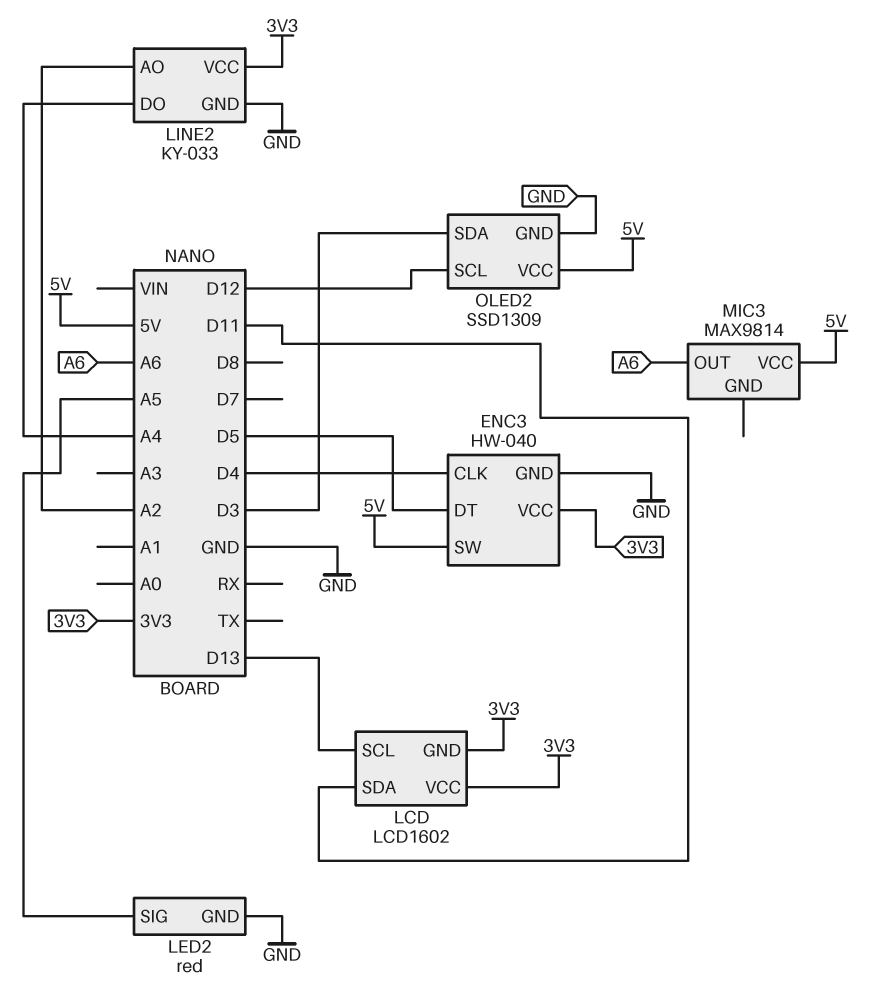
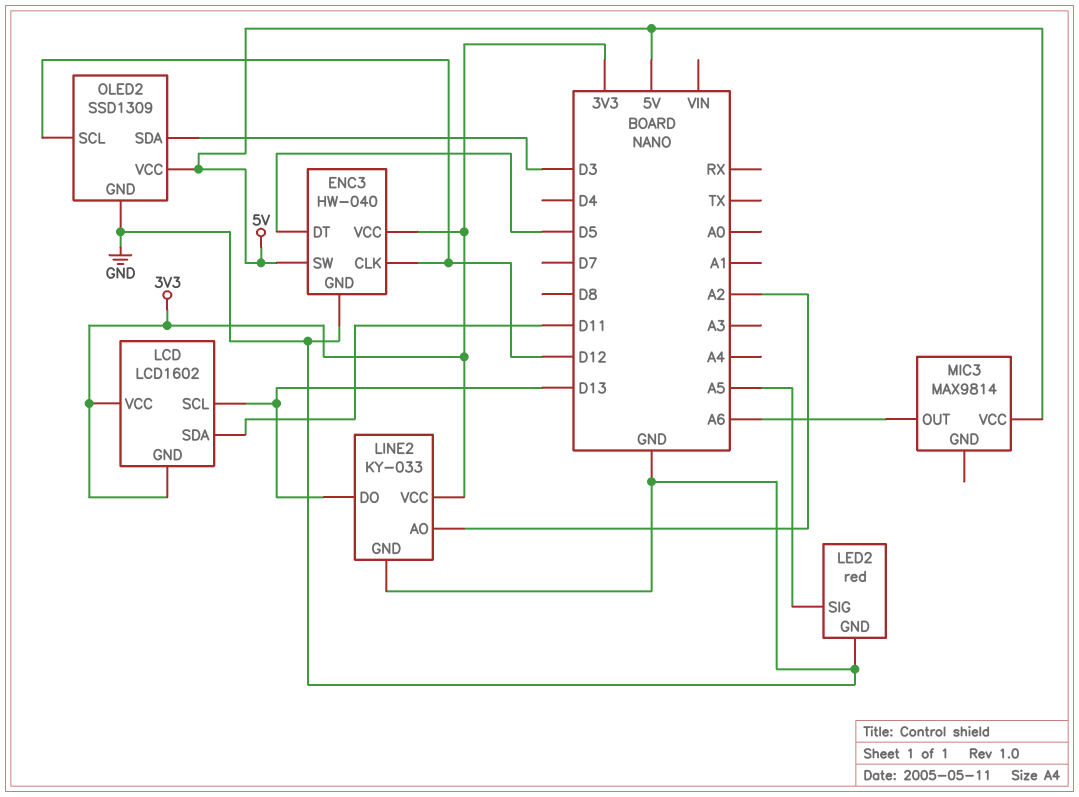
ENC3 pin CLK: D4 -> D12
LINE2 pin DO: A4 -> D13

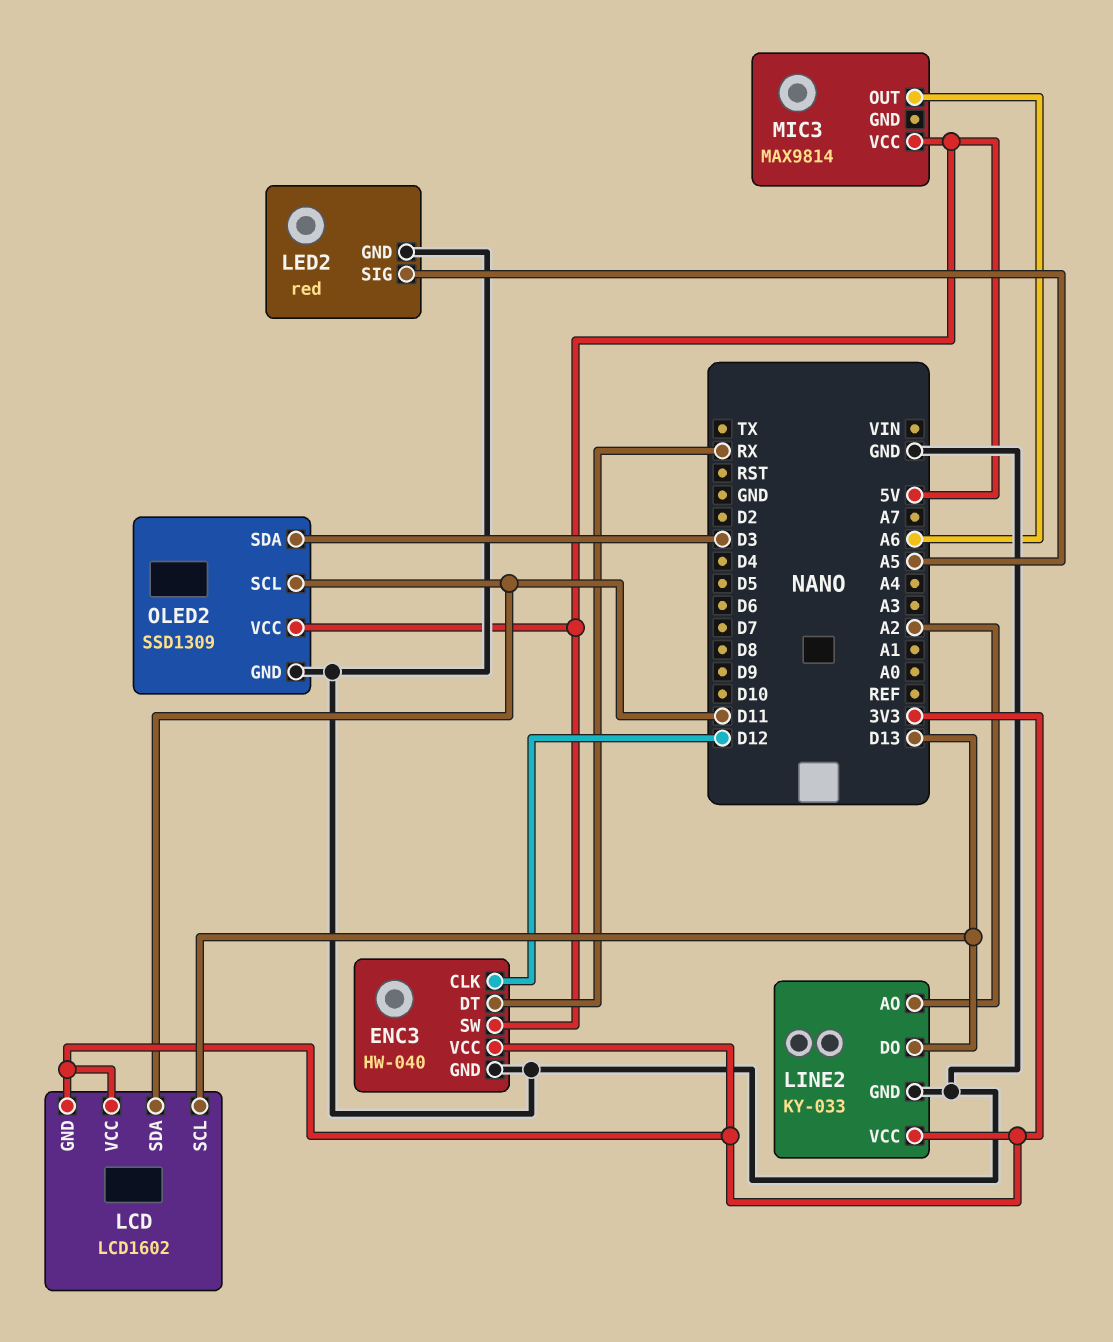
ENC3 pin DT: D5 -> RX
OLED2 pin SCL: D12 -> D11

